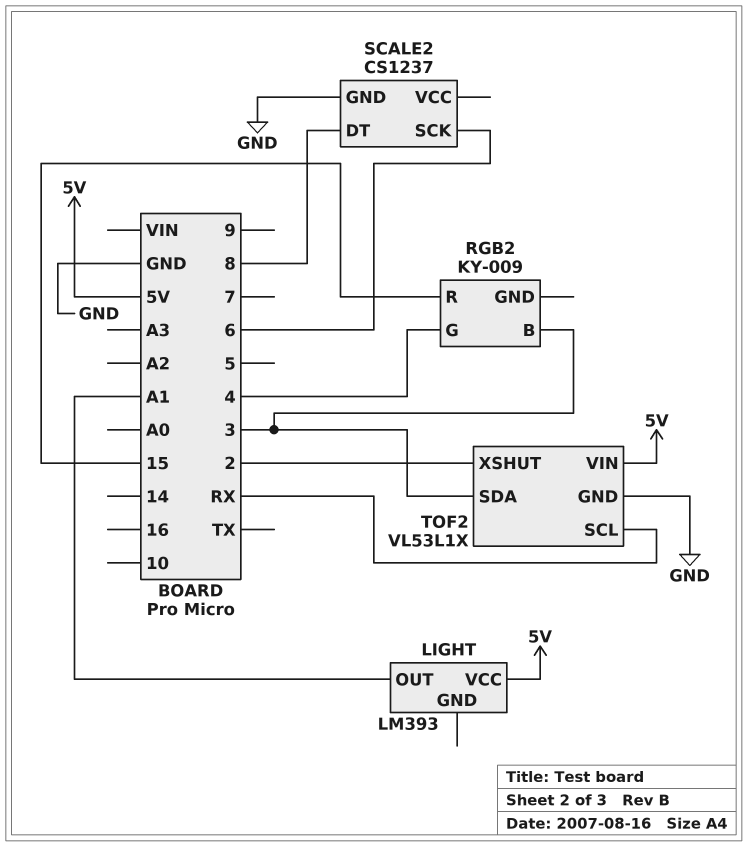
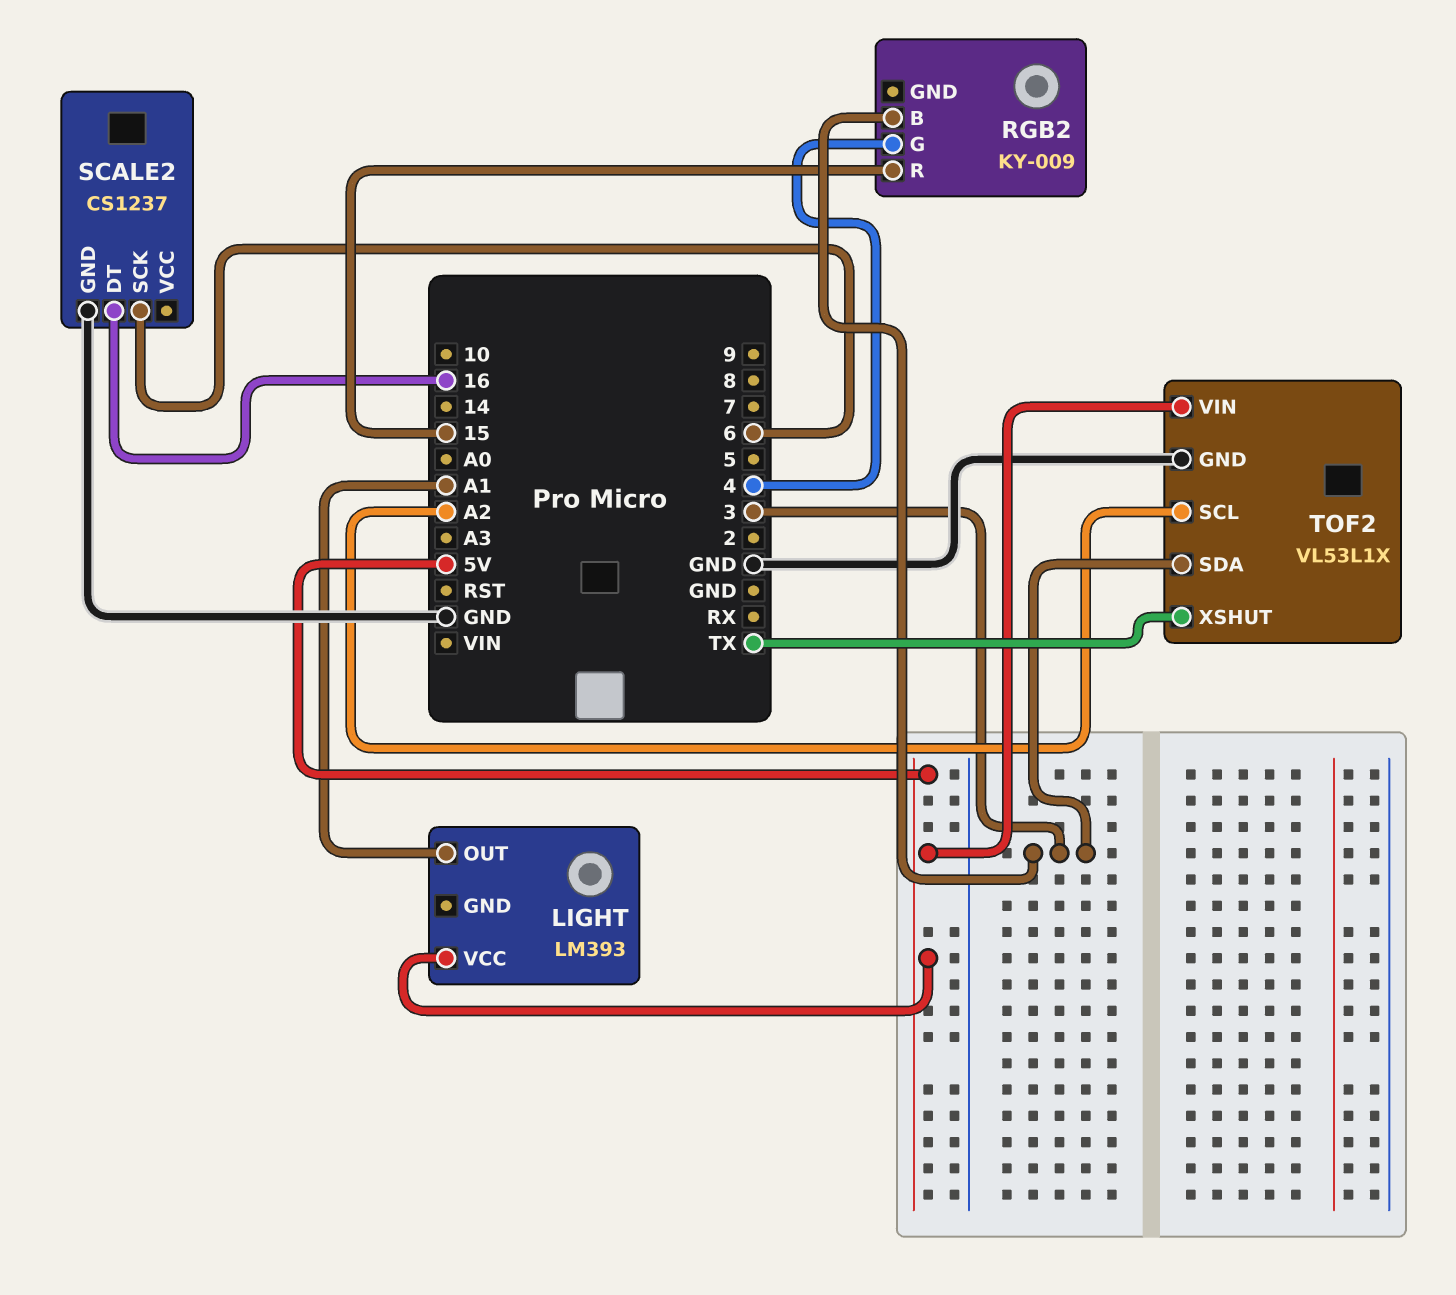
SCALE2 pin DT: 8 -> 16
TOF2 pin SCL: RX -> A2
TOF2 pin XSHUT: 2 -> TX

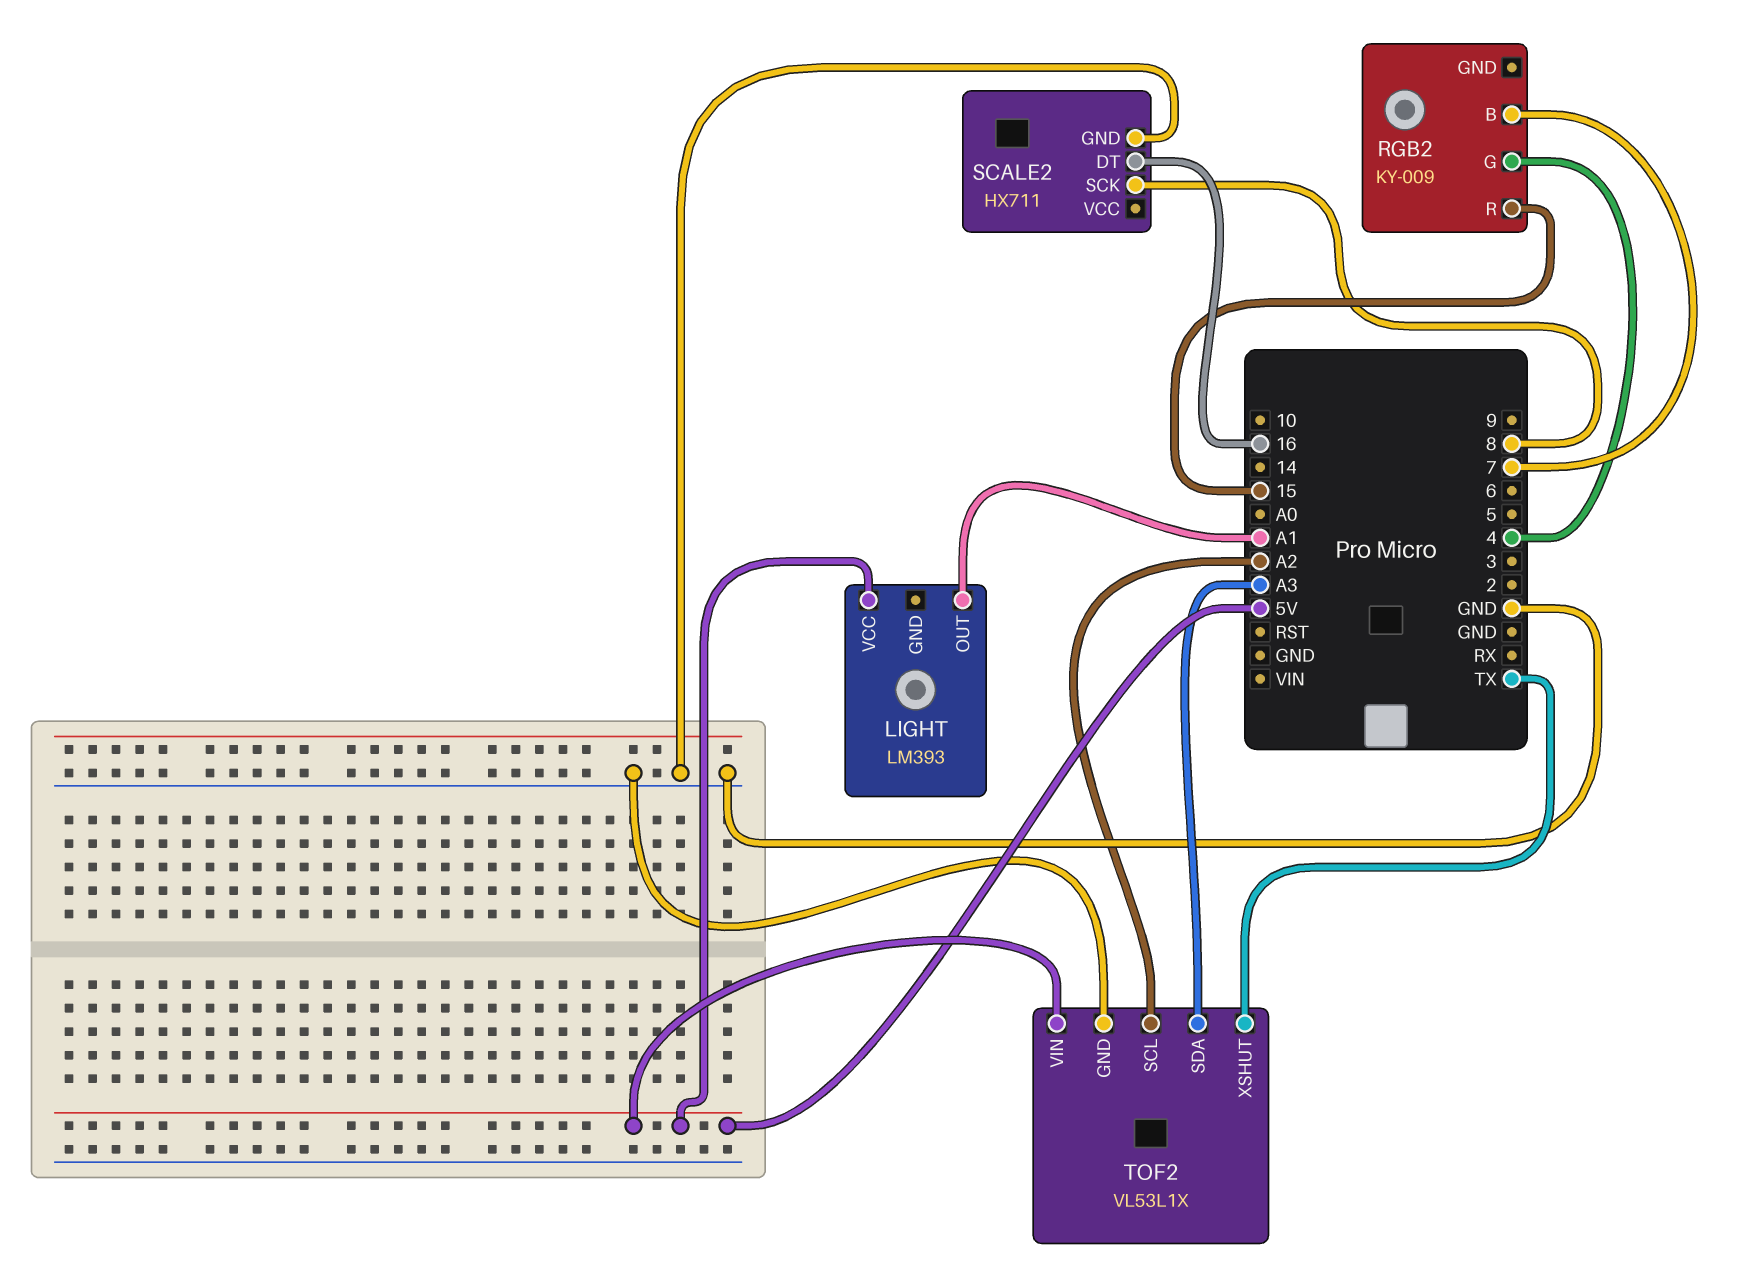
RGB2 pin B: 3 -> 7
SCALE2: CS1237 -> HX711
SCALE2 pin SCK: 6 -> 8
TOF2 pin SDA: 3 -> A3

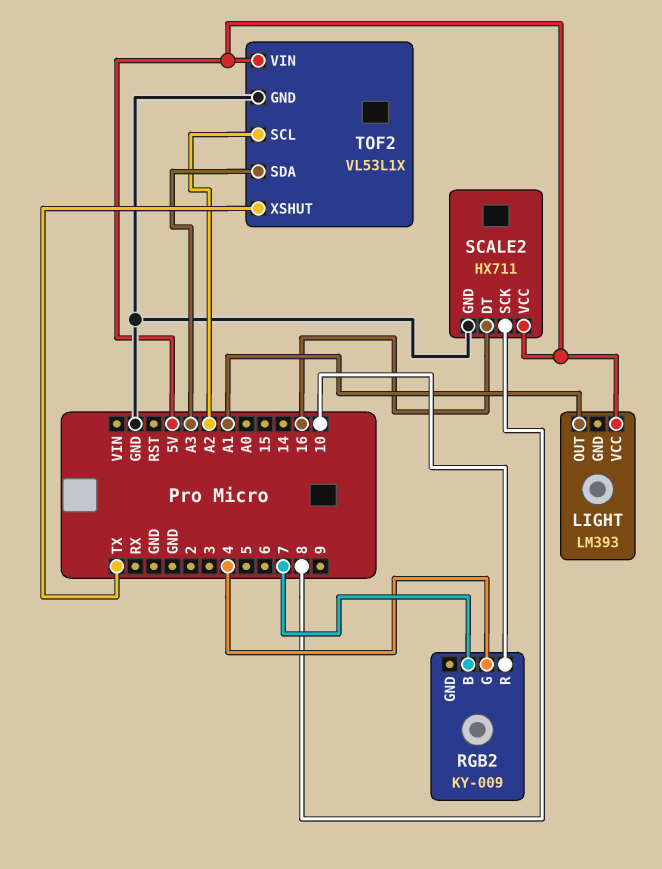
RGB2 pin R: 15 -> 10
SCALE2 pin VCC: none -> 5V

